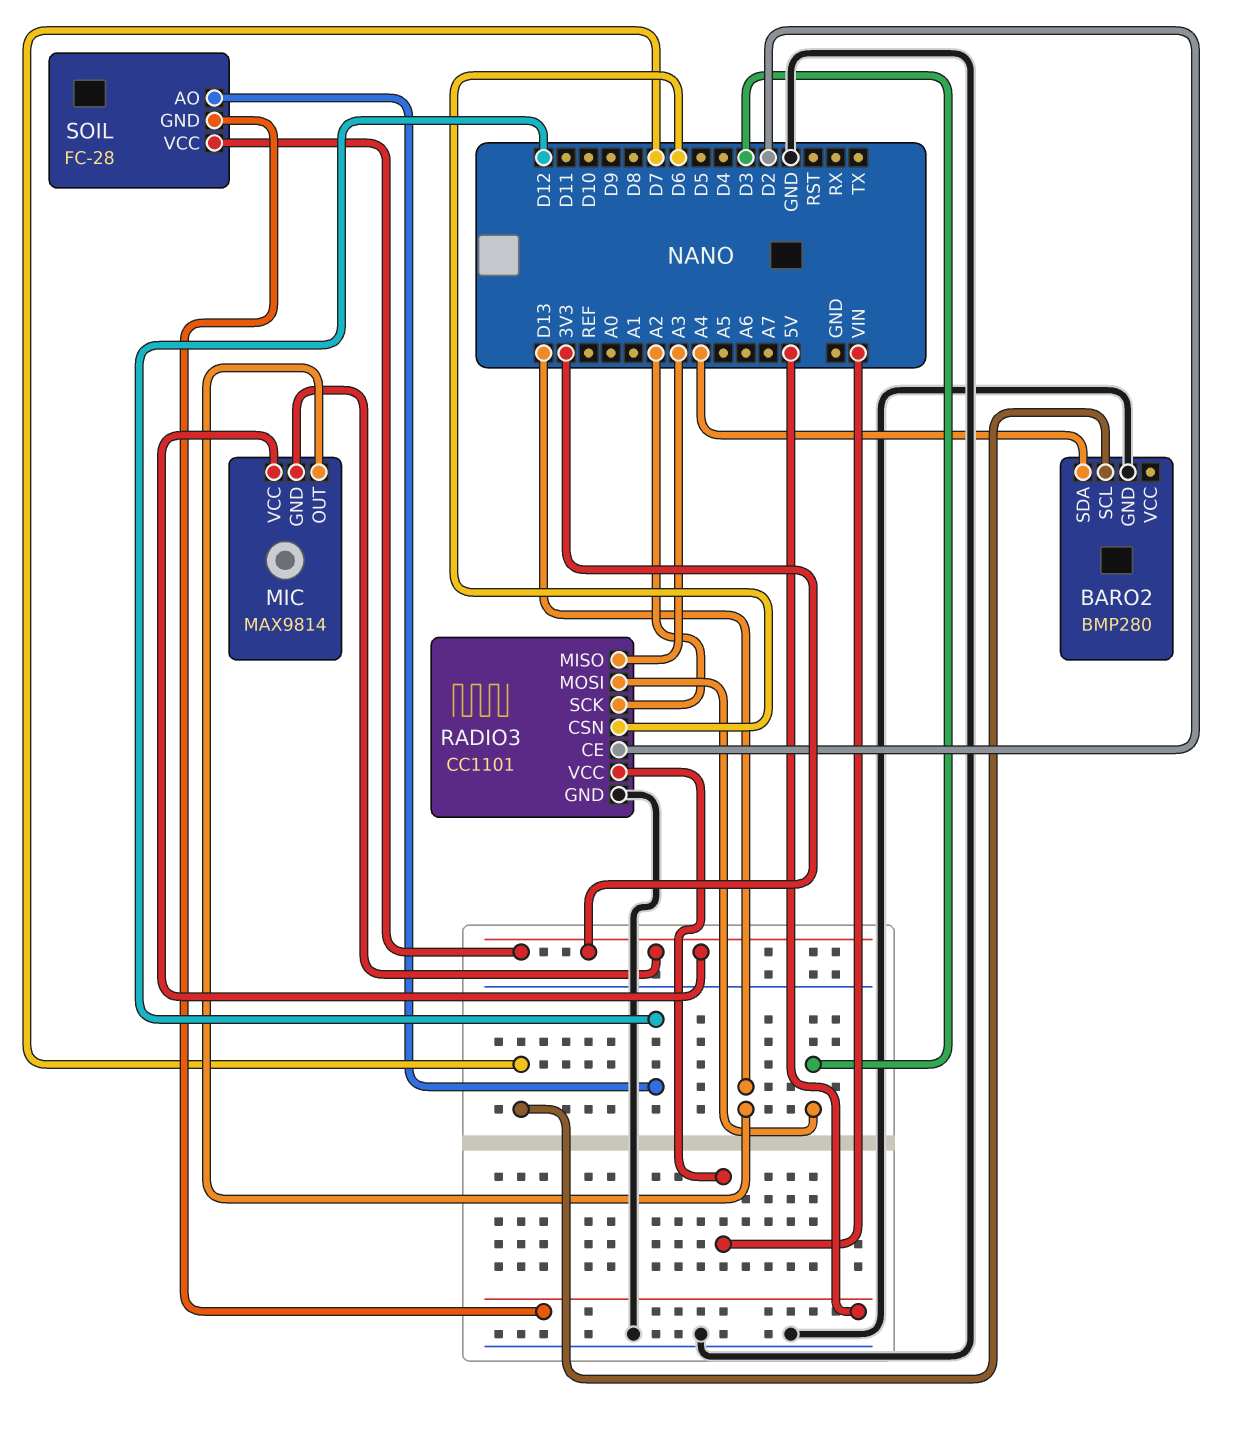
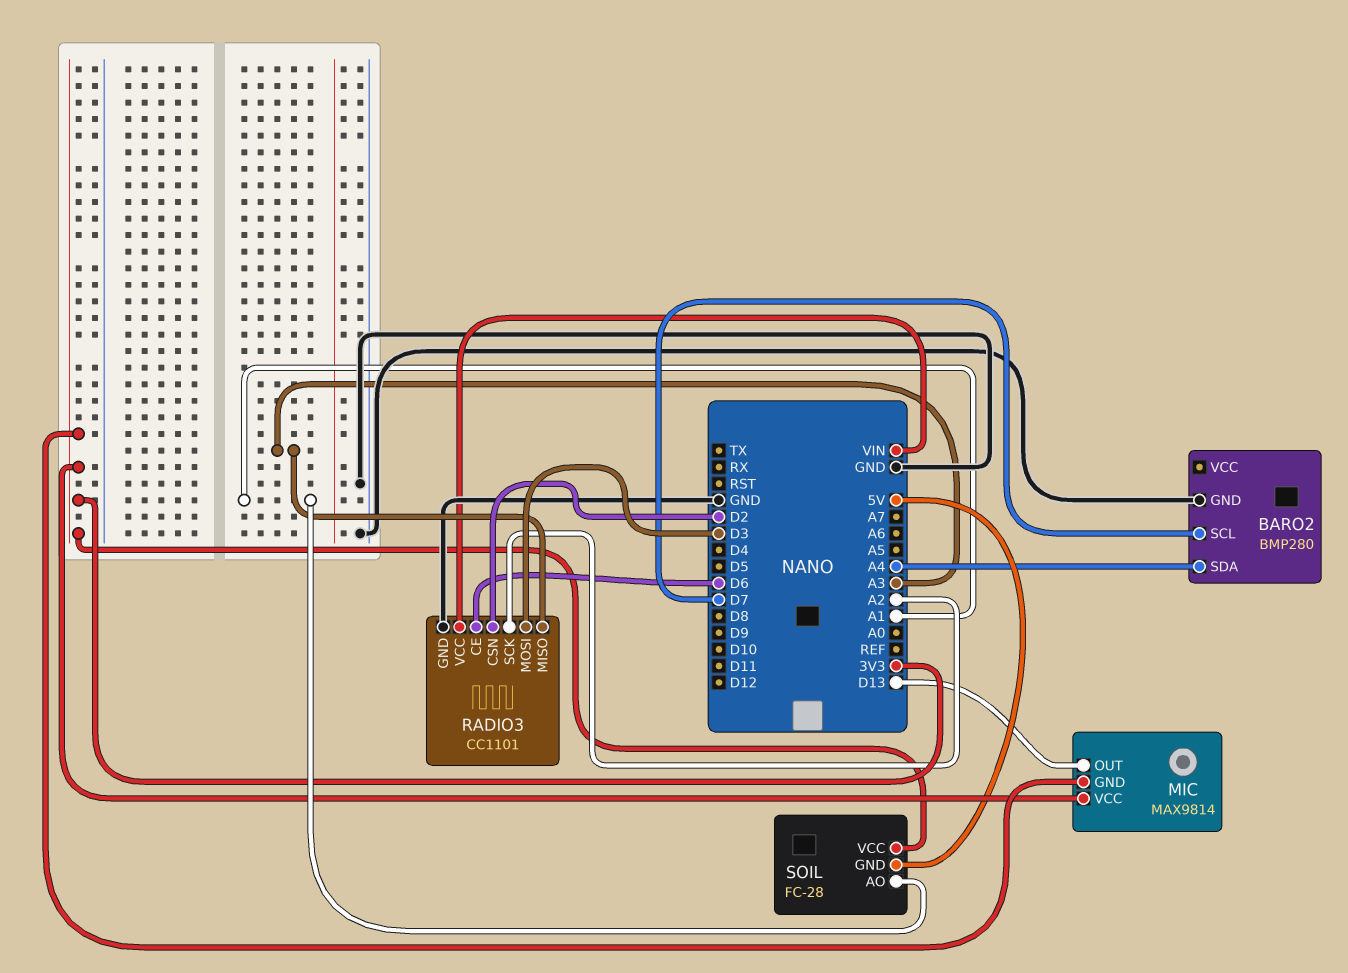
RADIO3 pin CE: D2 -> D6
RADIO3 pin CSN: D6 -> D2
SOIL pin AO: D12 -> A1

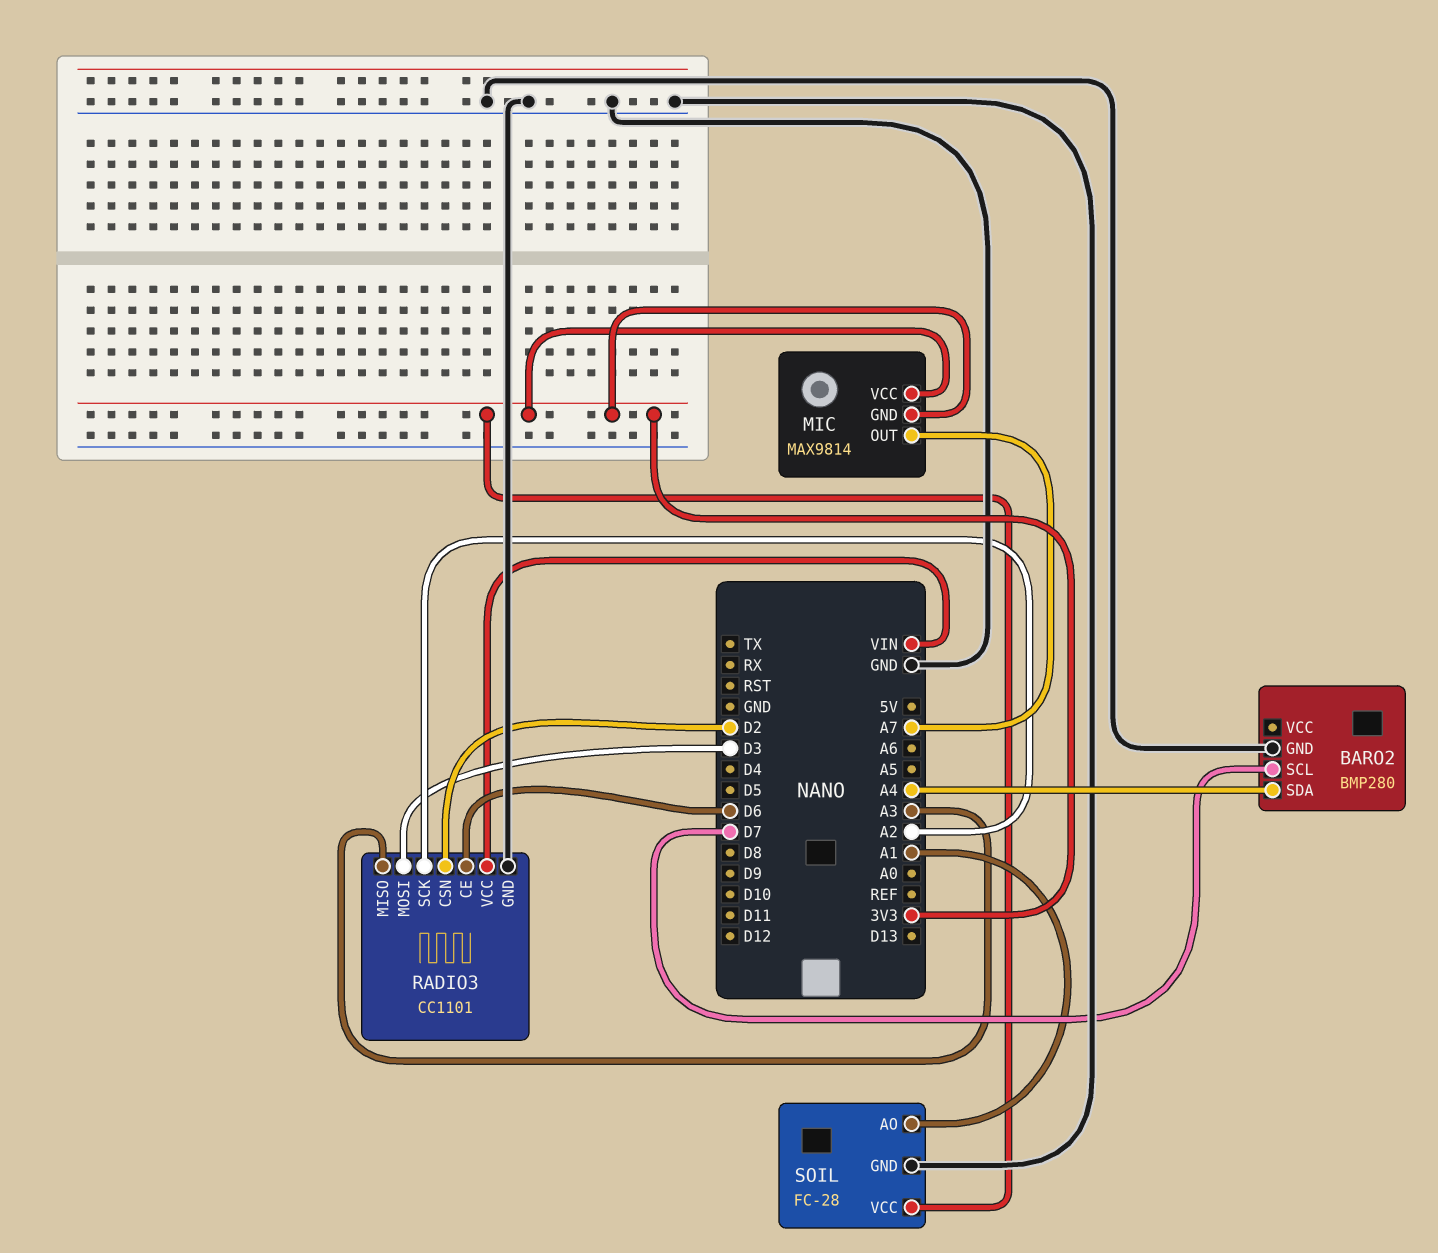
MIC pin OUT: D13 -> A7
SOIL pin GND: 5V -> GND

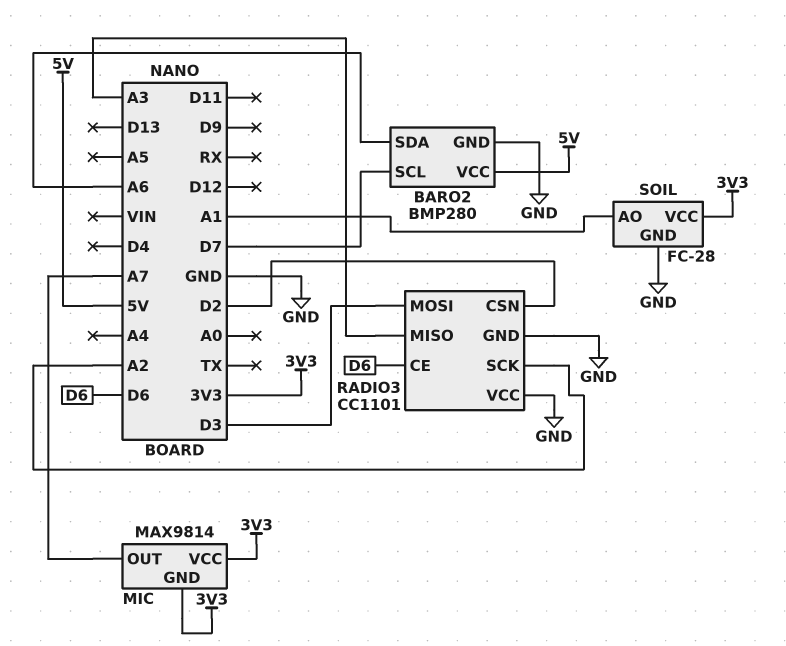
BARO2 pin SDA: A4 -> A6
BARO2 pin VCC: none -> 5V
RADIO3 pin VCC: VIN -> GND

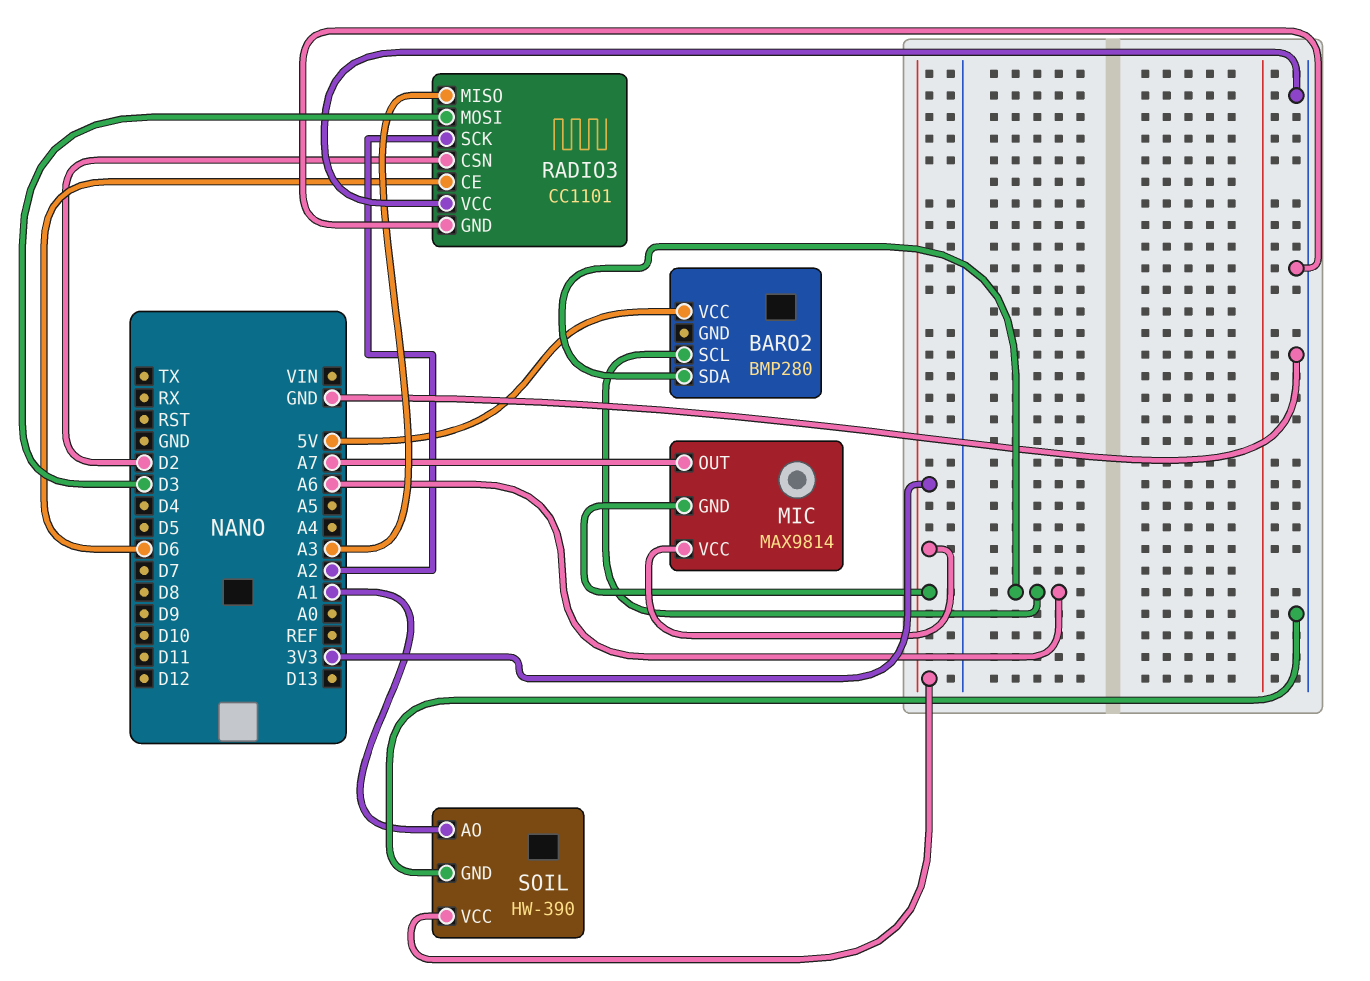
BARO2 pin GND: GND -> none
BARO2 pin SCL: D7 -> A6
SOIL: FC-28 -> HW-390

